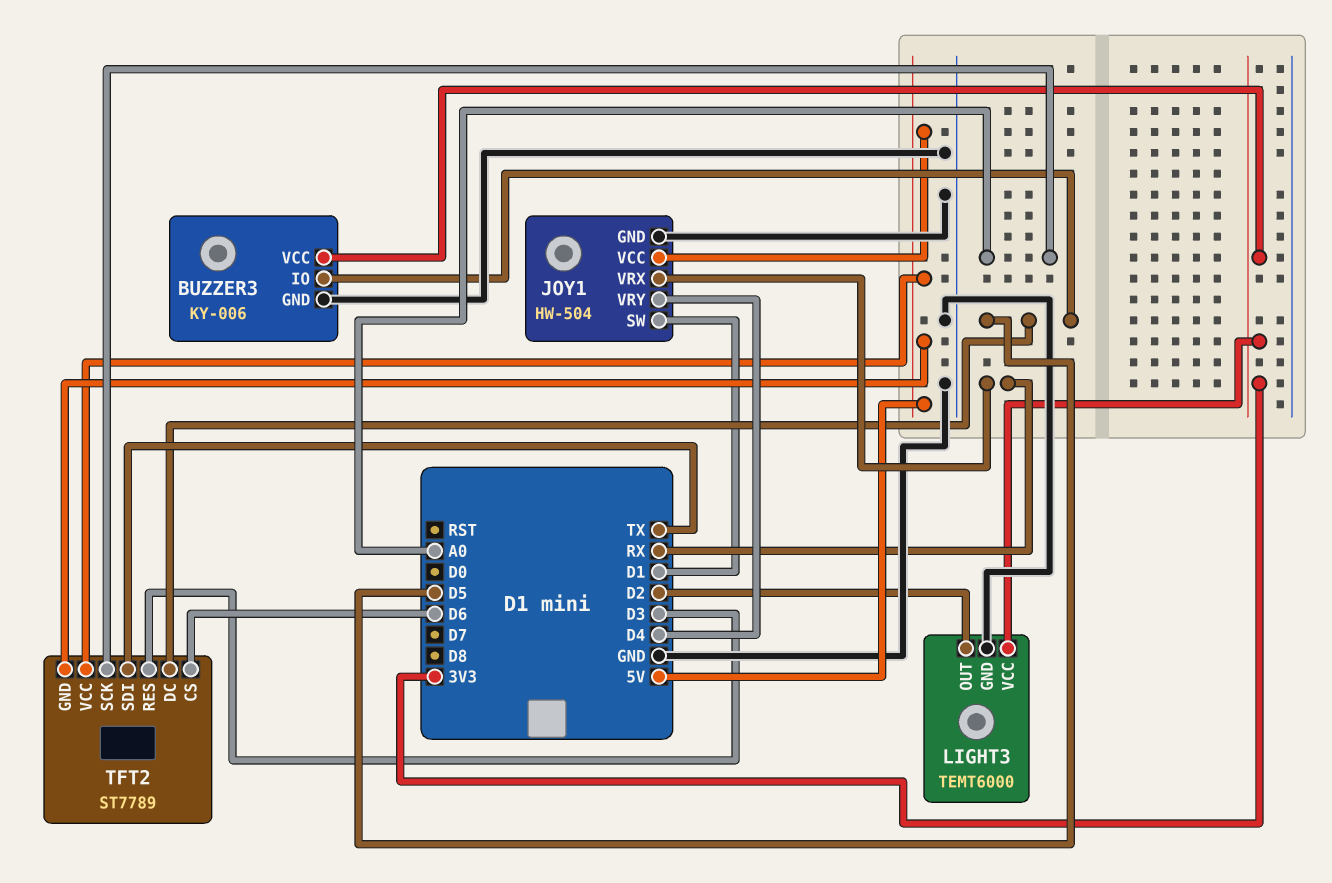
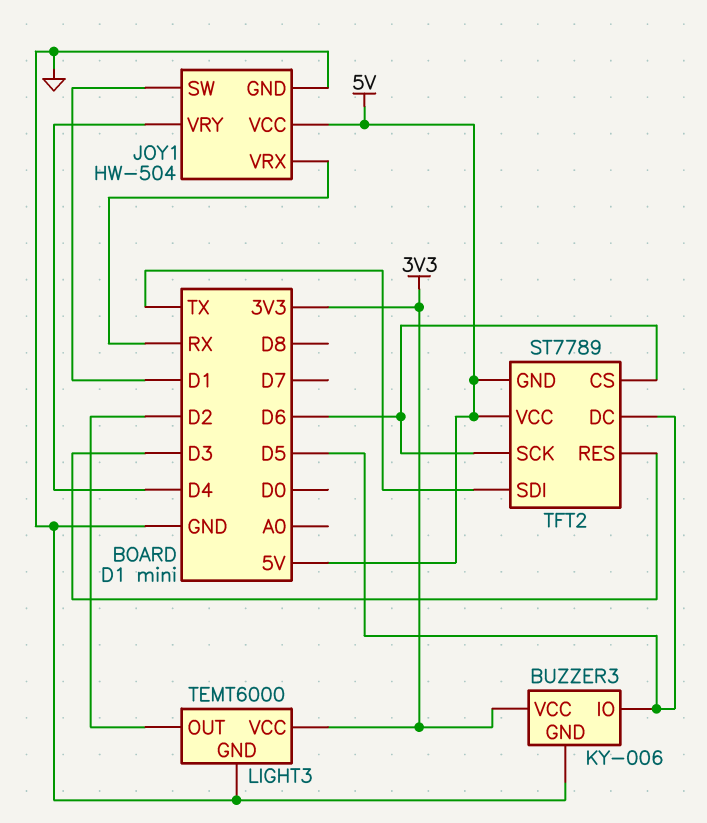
TFT2 pin SCK: A0 -> D6

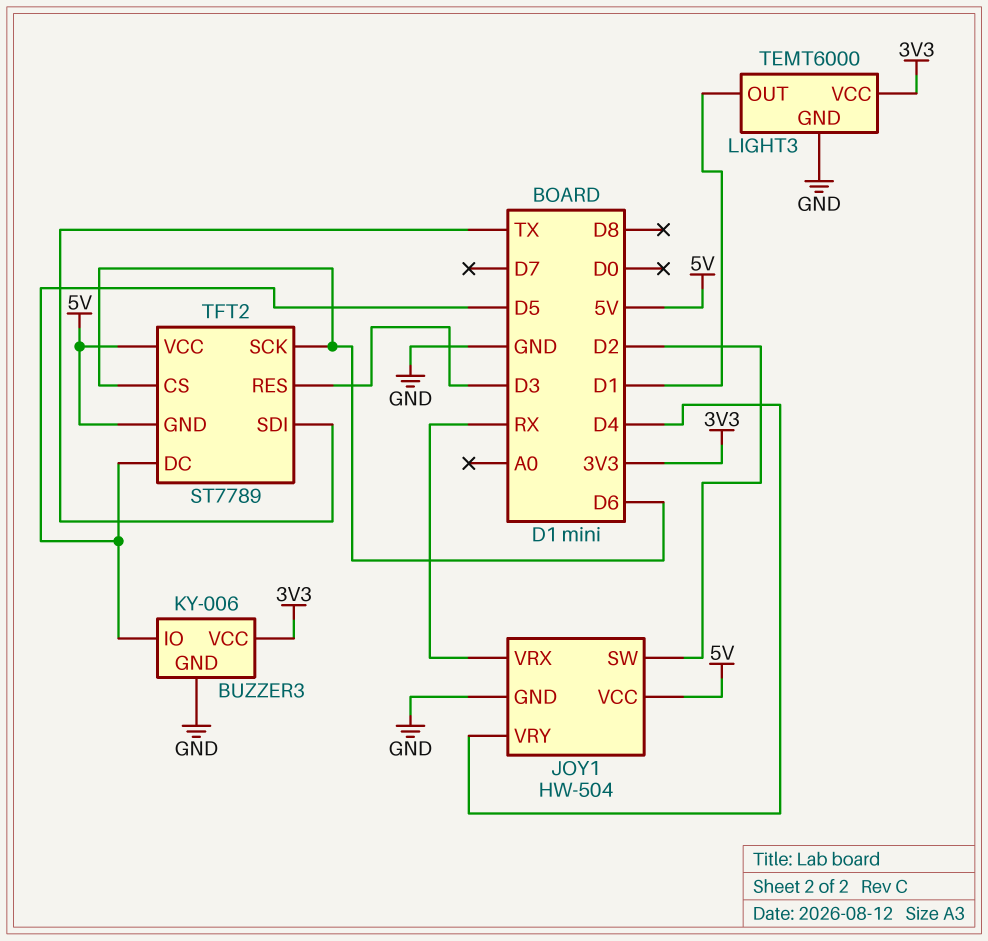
JOY1 pin SW: D1 -> D2
LIGHT3 pin OUT: D2 -> D1

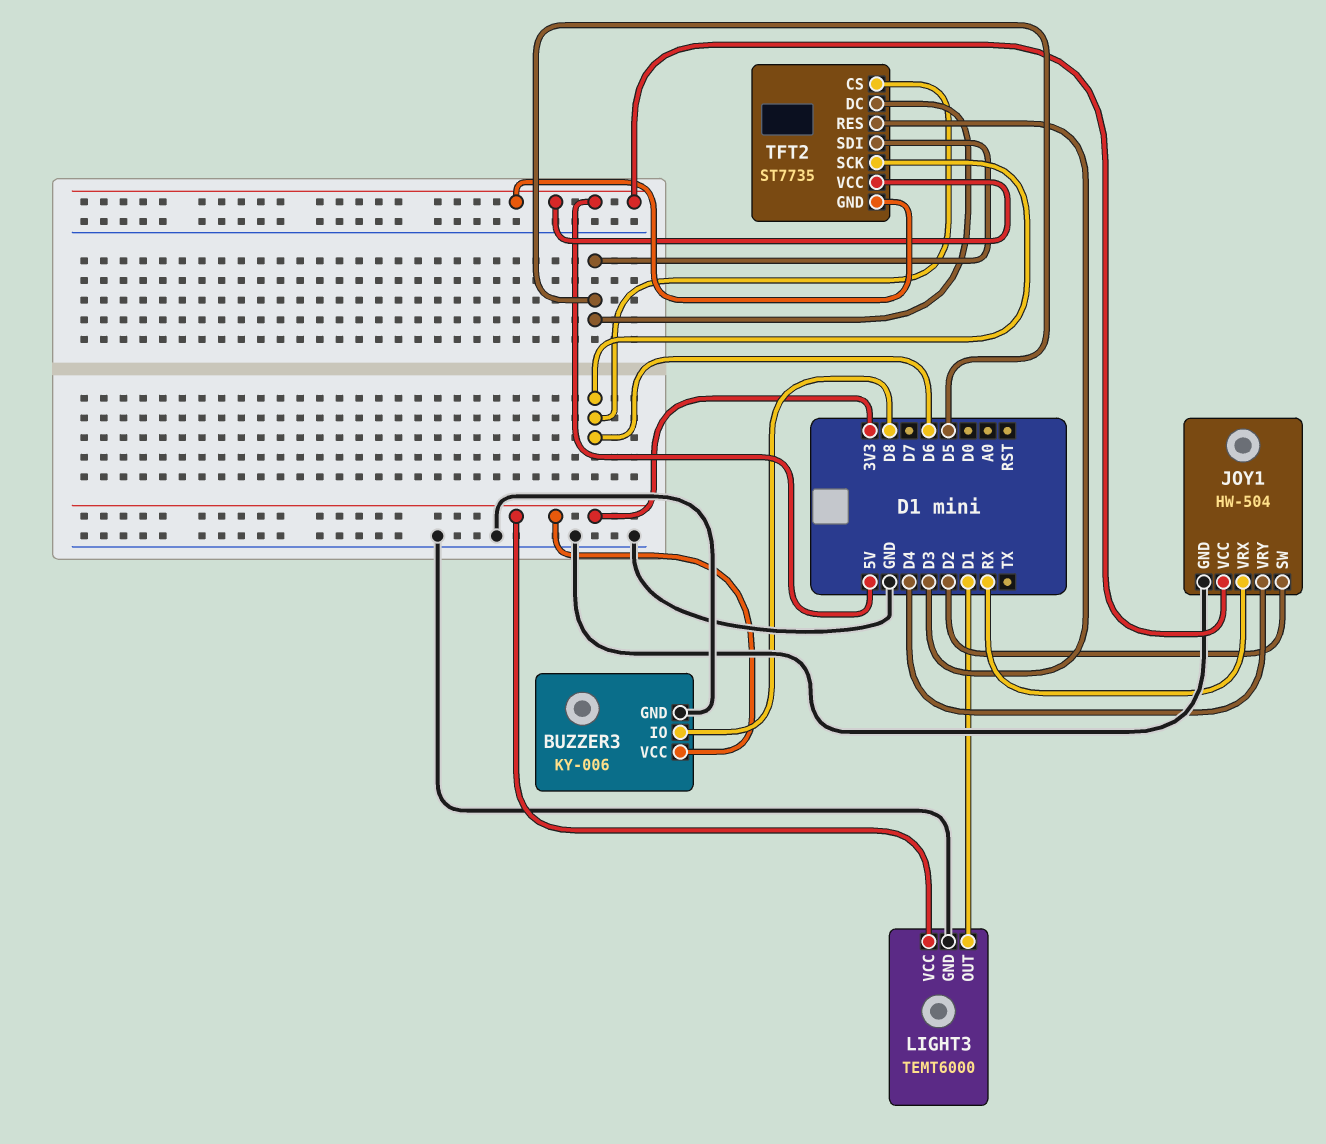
BUZZER3 pin IO: D5 -> D8
TFT2: ST7789 -> ST7735
TFT2 pin SDI: TX -> D5

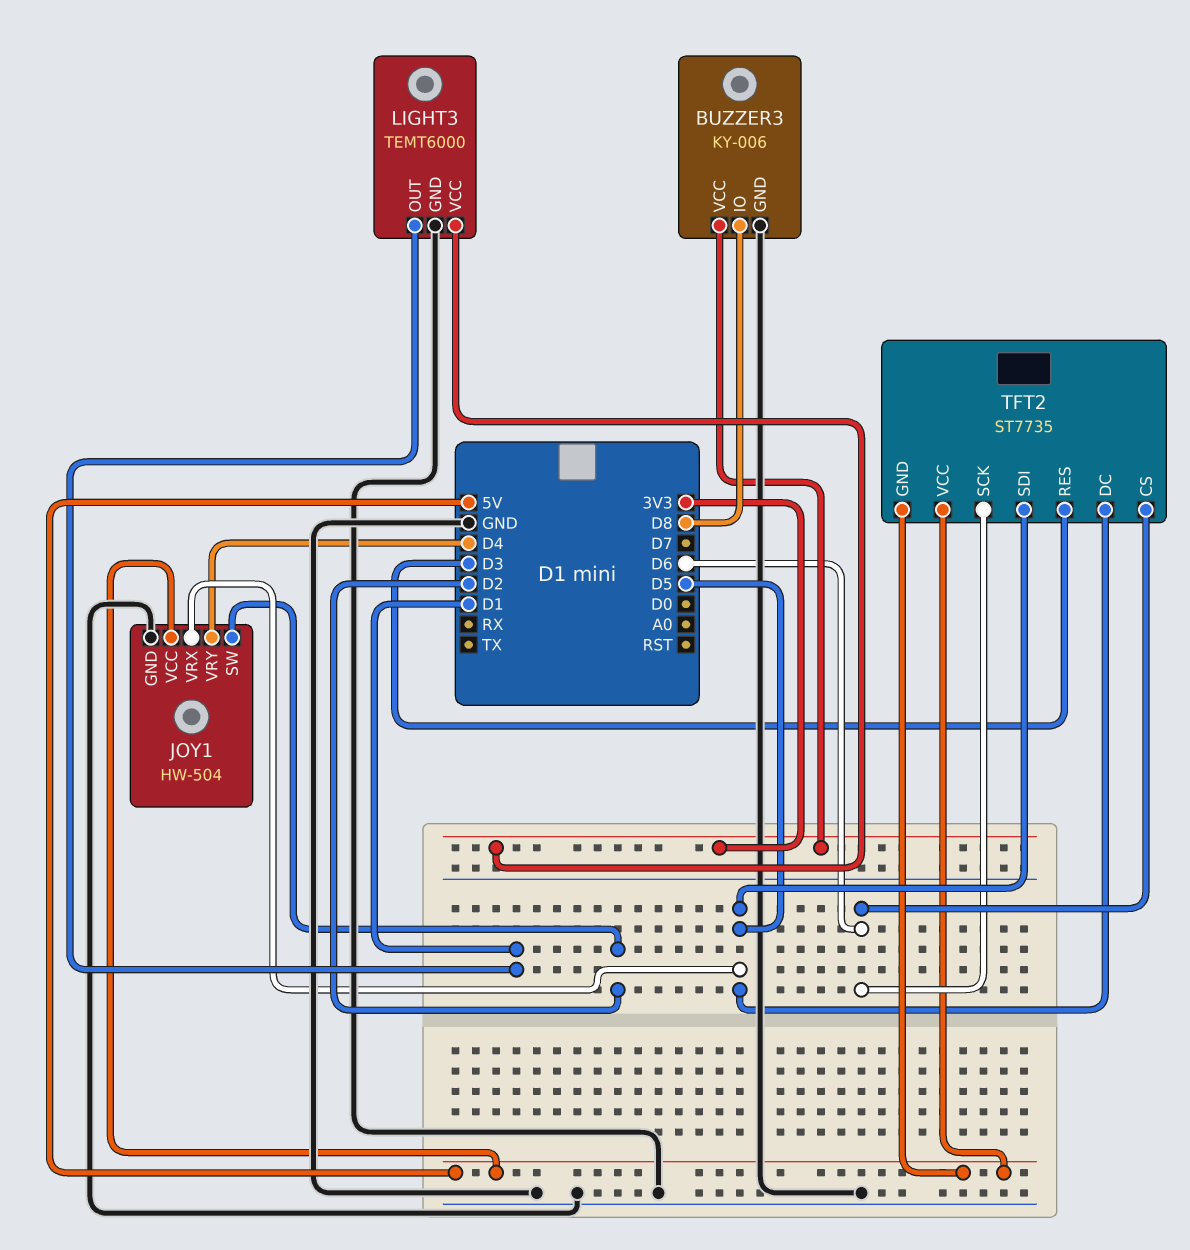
JOY1 pin VRX: RX -> D5

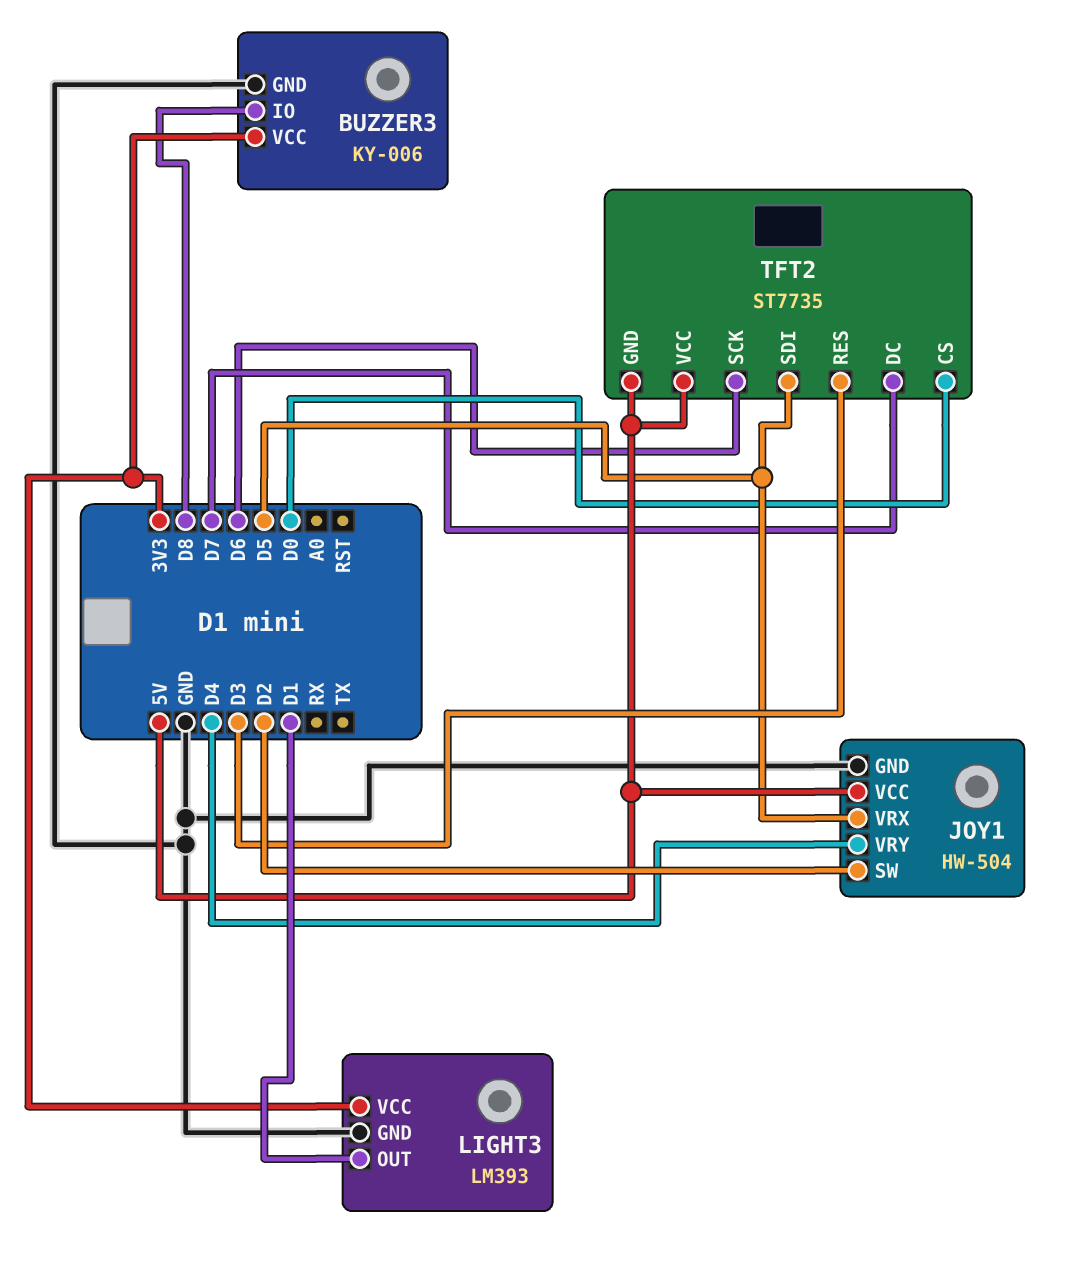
LIGHT3: TEMT6000 -> LM393
TFT2 pin CS: D6 -> D0
TFT2 pin DC: D5 -> D7

